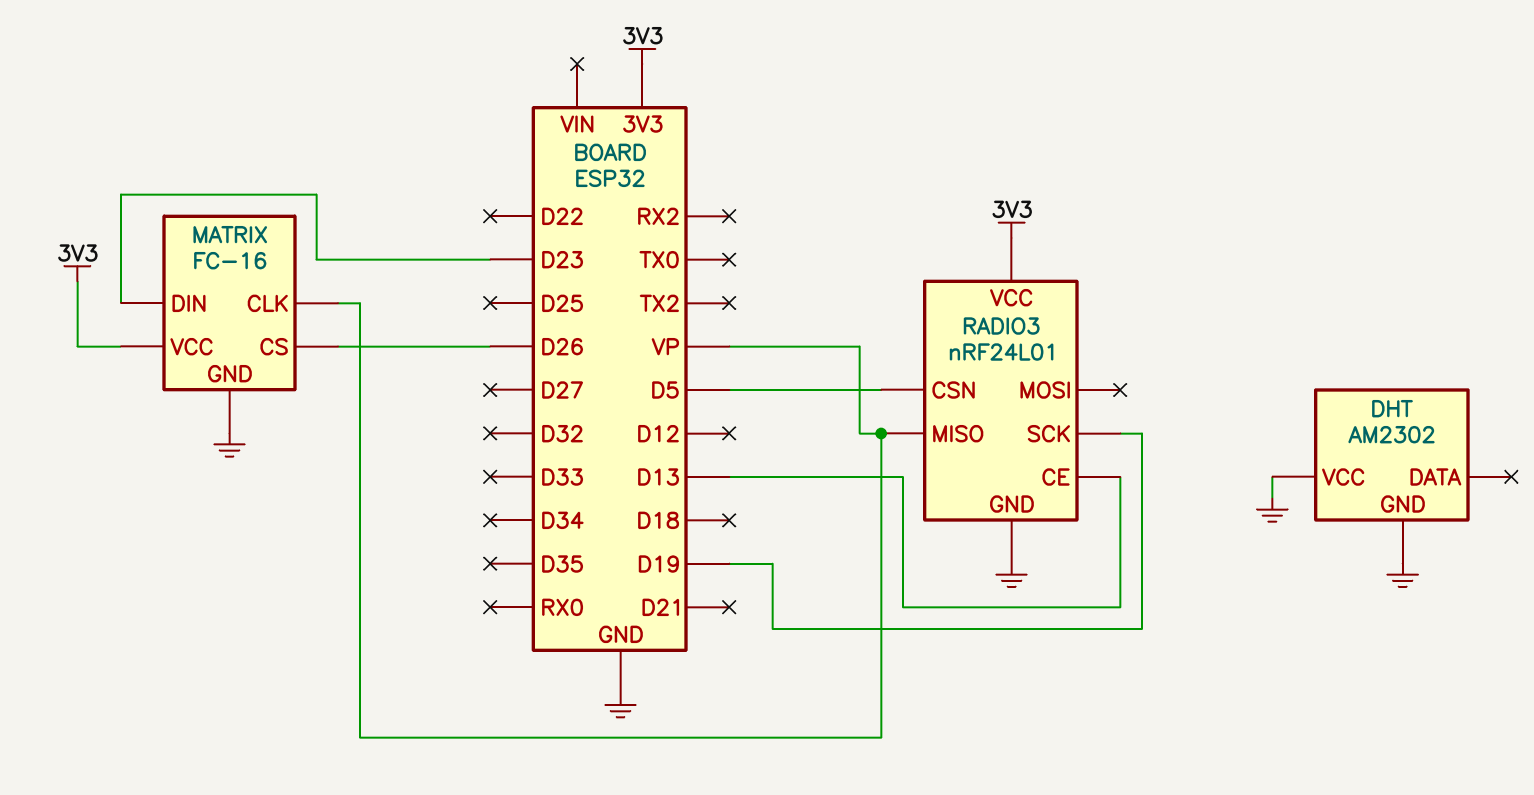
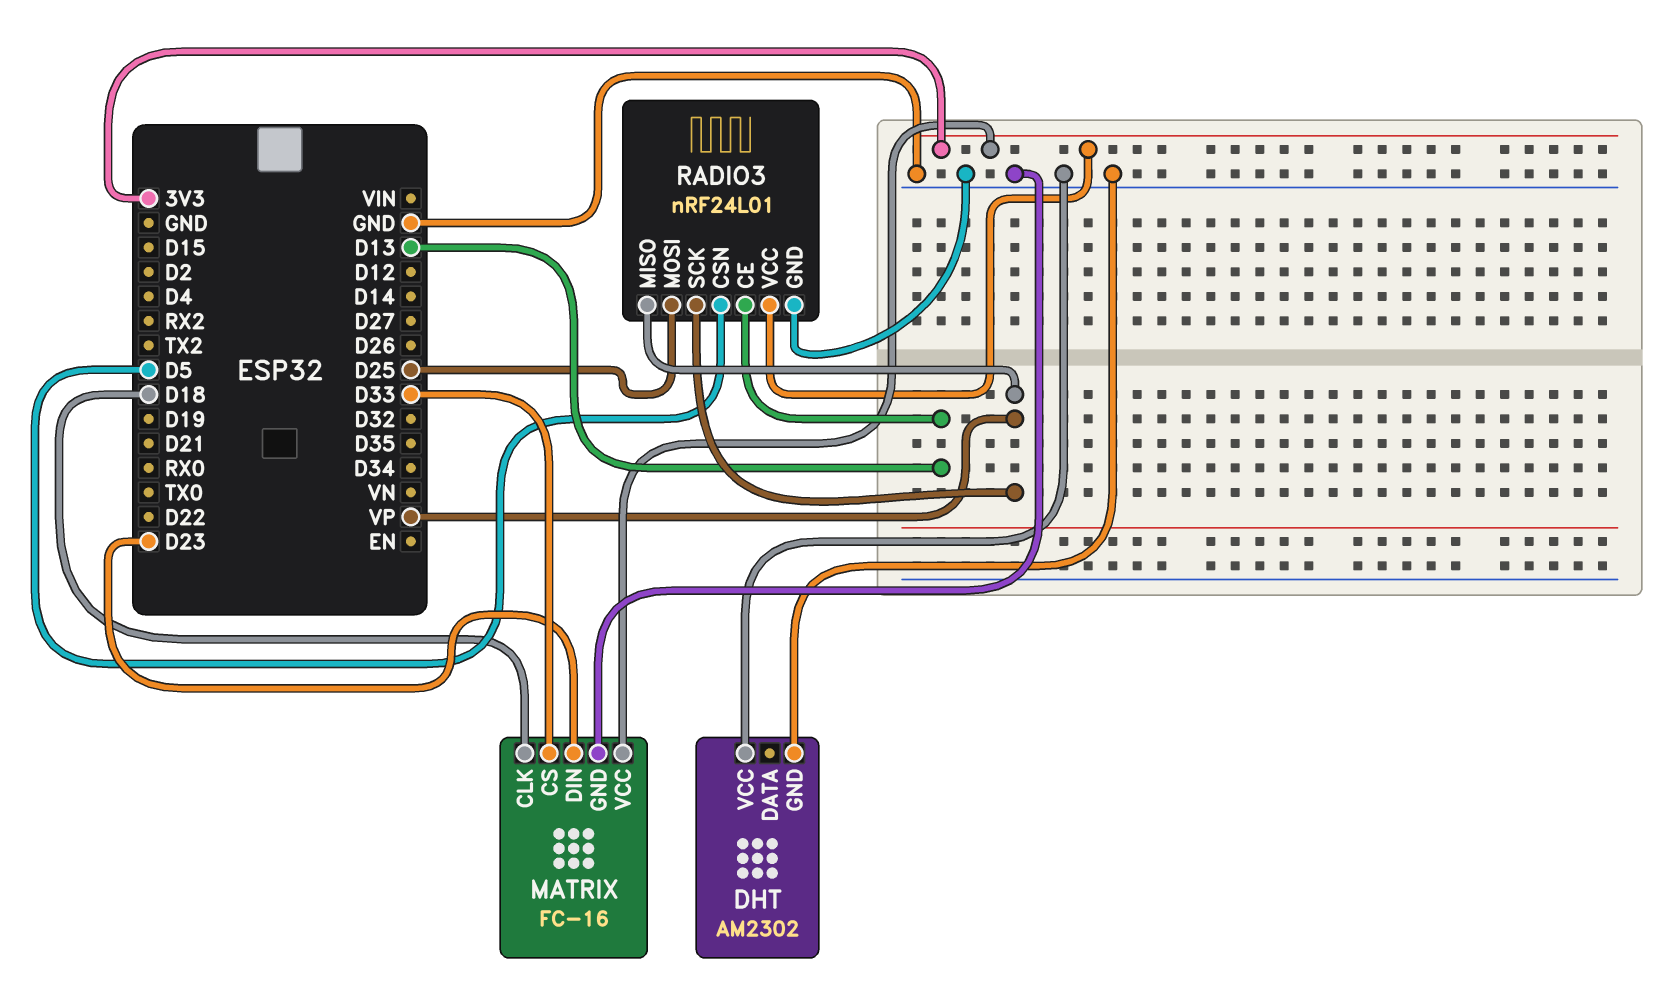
MATRIX pin CLK: VP -> D18
MATRIX pin CS: D26 -> D33
RADIO3 pin MOSI: none -> D25
RADIO3 pin SCK: D19 -> VP

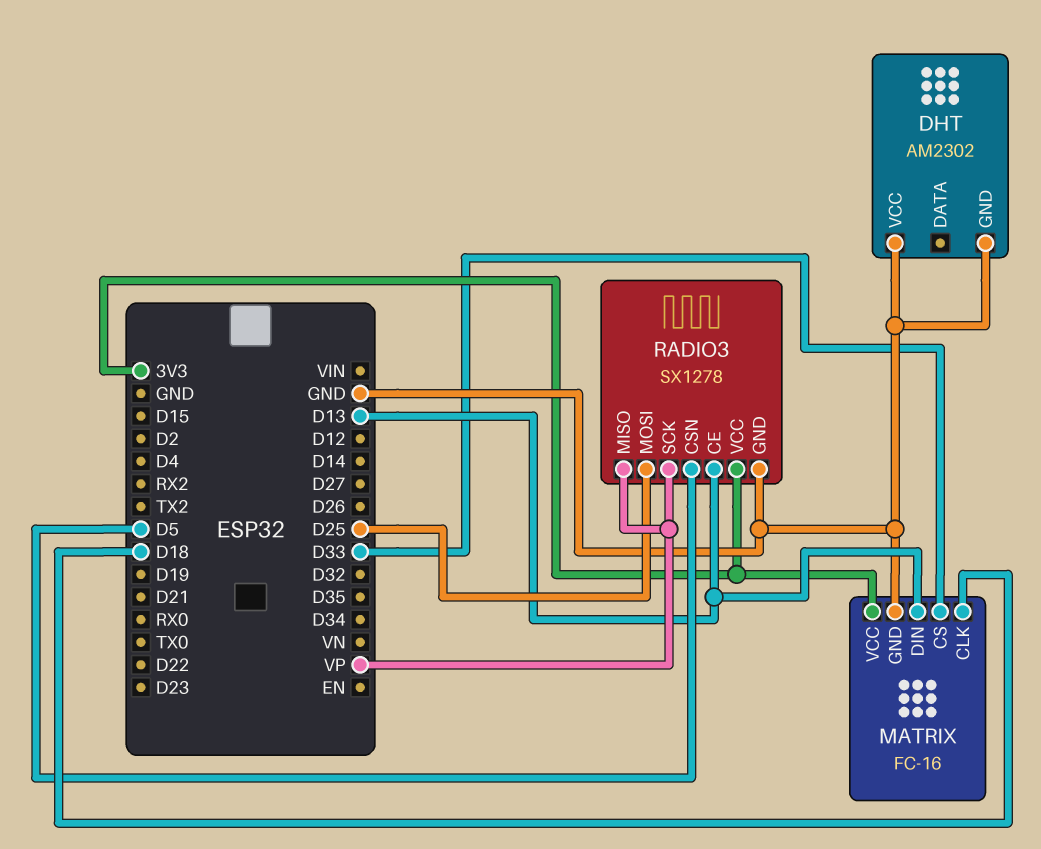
MATRIX pin DIN: D23 -> D13
RADIO3: nRF24L01 -> SX1278

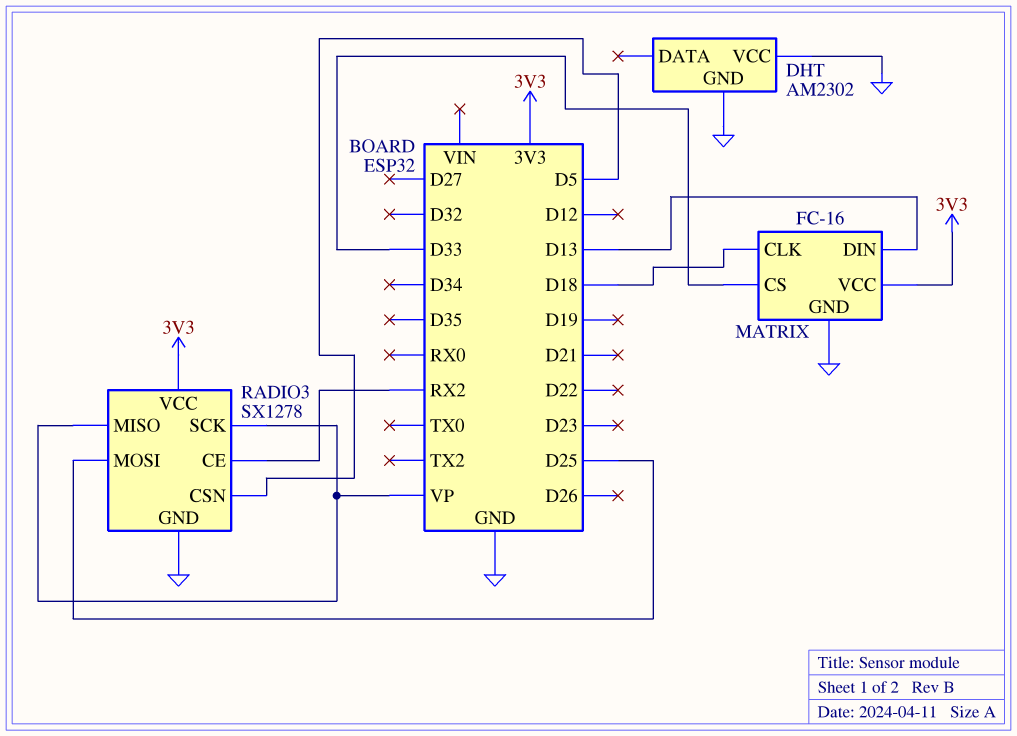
RADIO3 pin CE: D13 -> RX2

